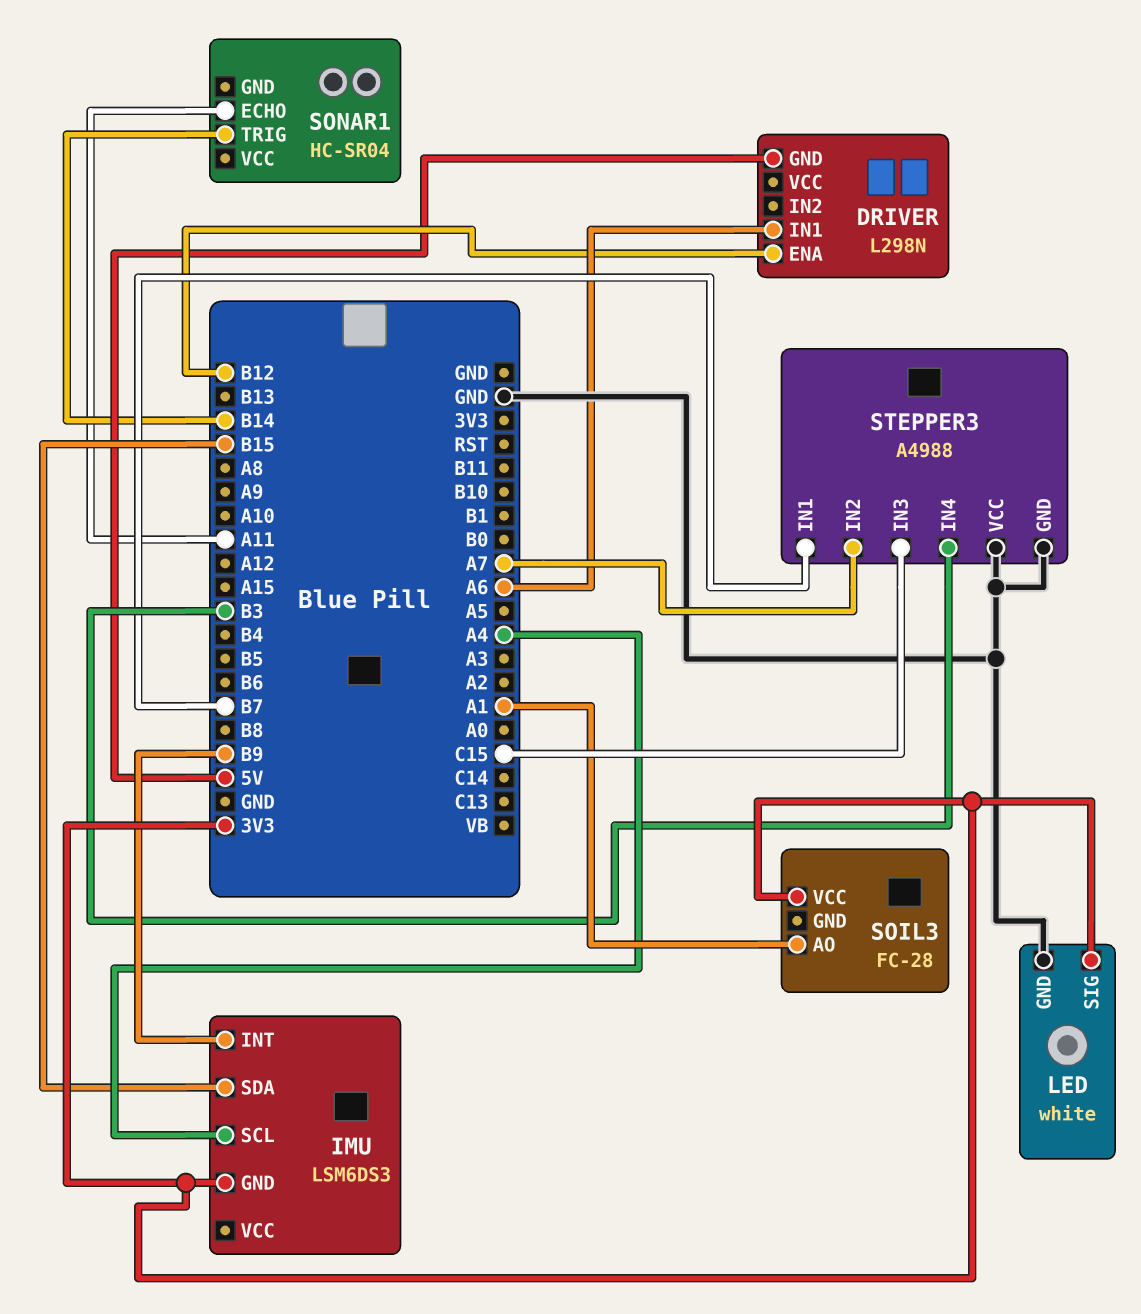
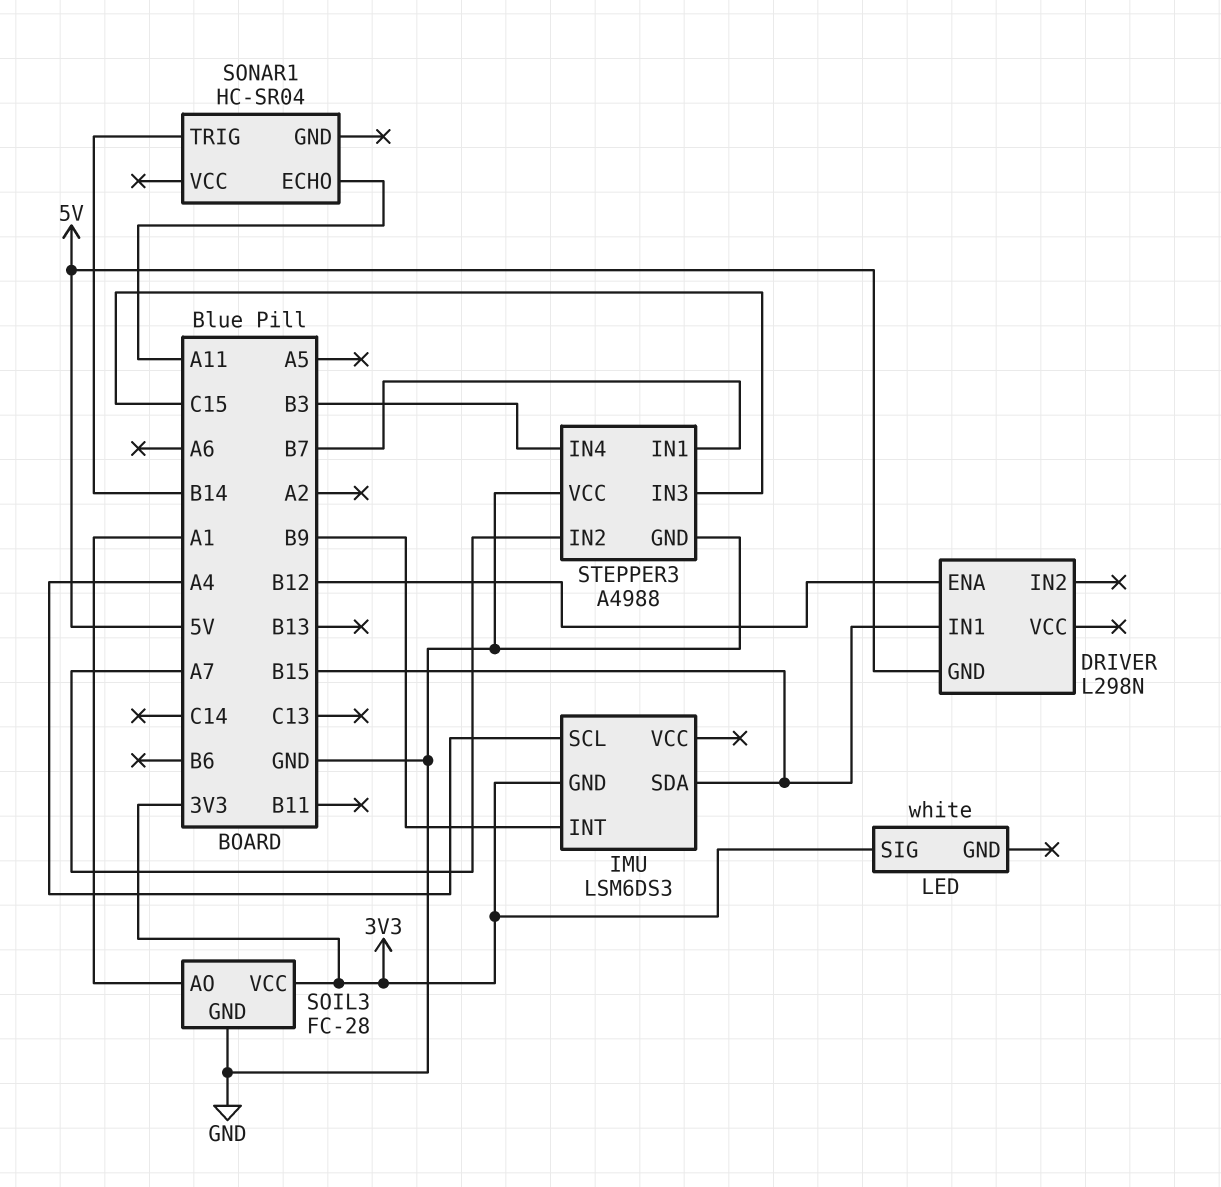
DRIVER pin IN1: A6 -> B15
LED pin GND: GND -> none
SOIL3 pin GND: none -> GND

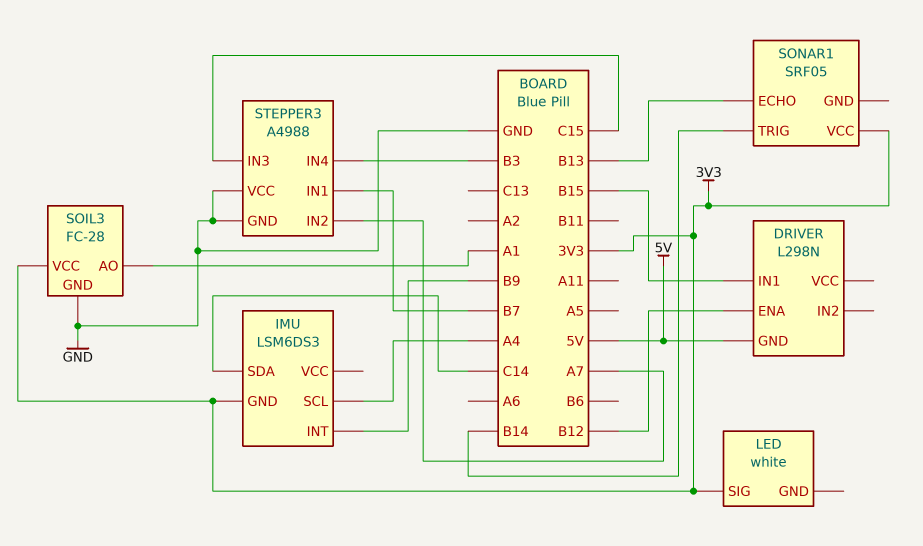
IMU pin SDA: B15 -> C14
SONAR1: HC-SR04 -> SRF05
SONAR1 pin ECHO: A11 -> B13
SONAR1 pin VCC: none -> 3V3

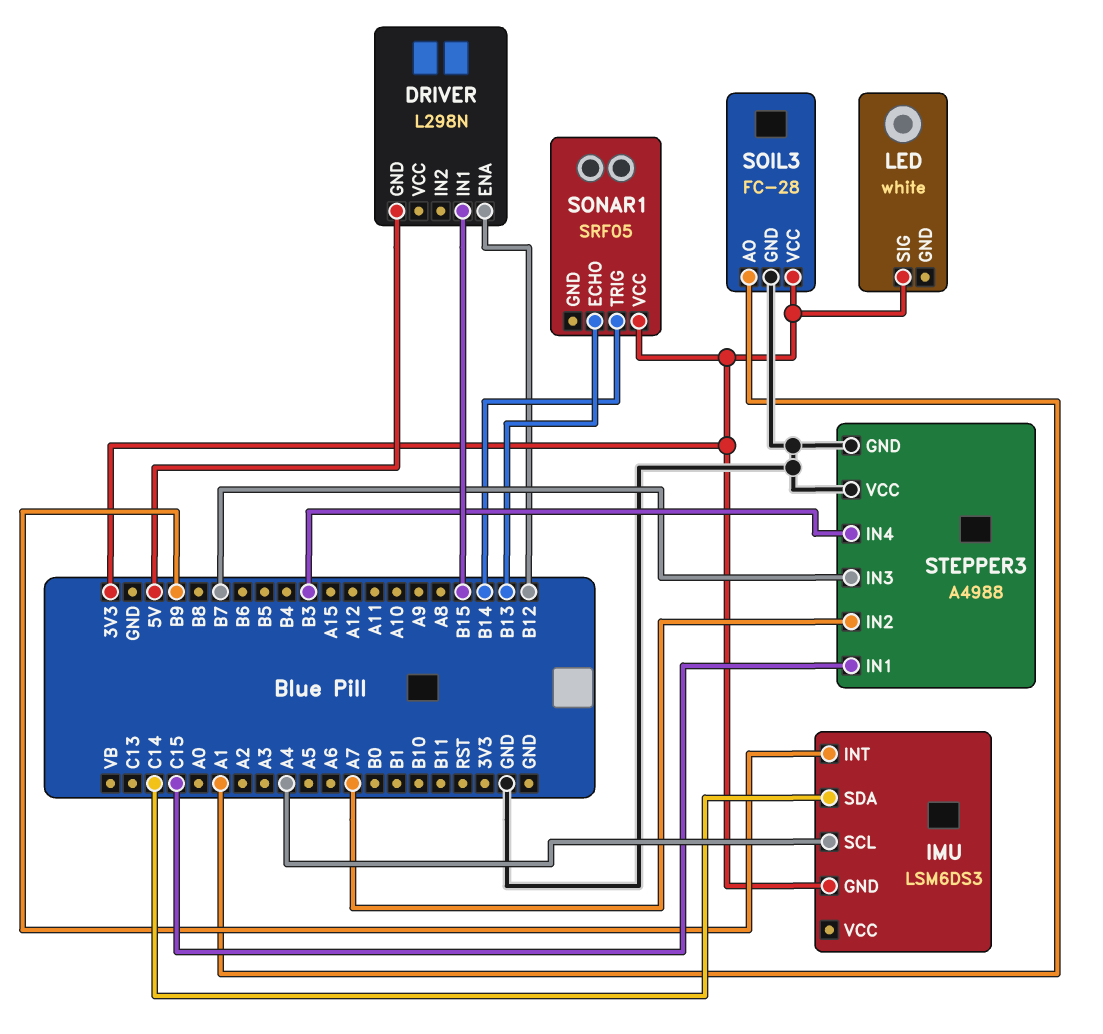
STEPPER3 pin IN1: B7 -> C15
STEPPER3 pin IN3: C15 -> B7

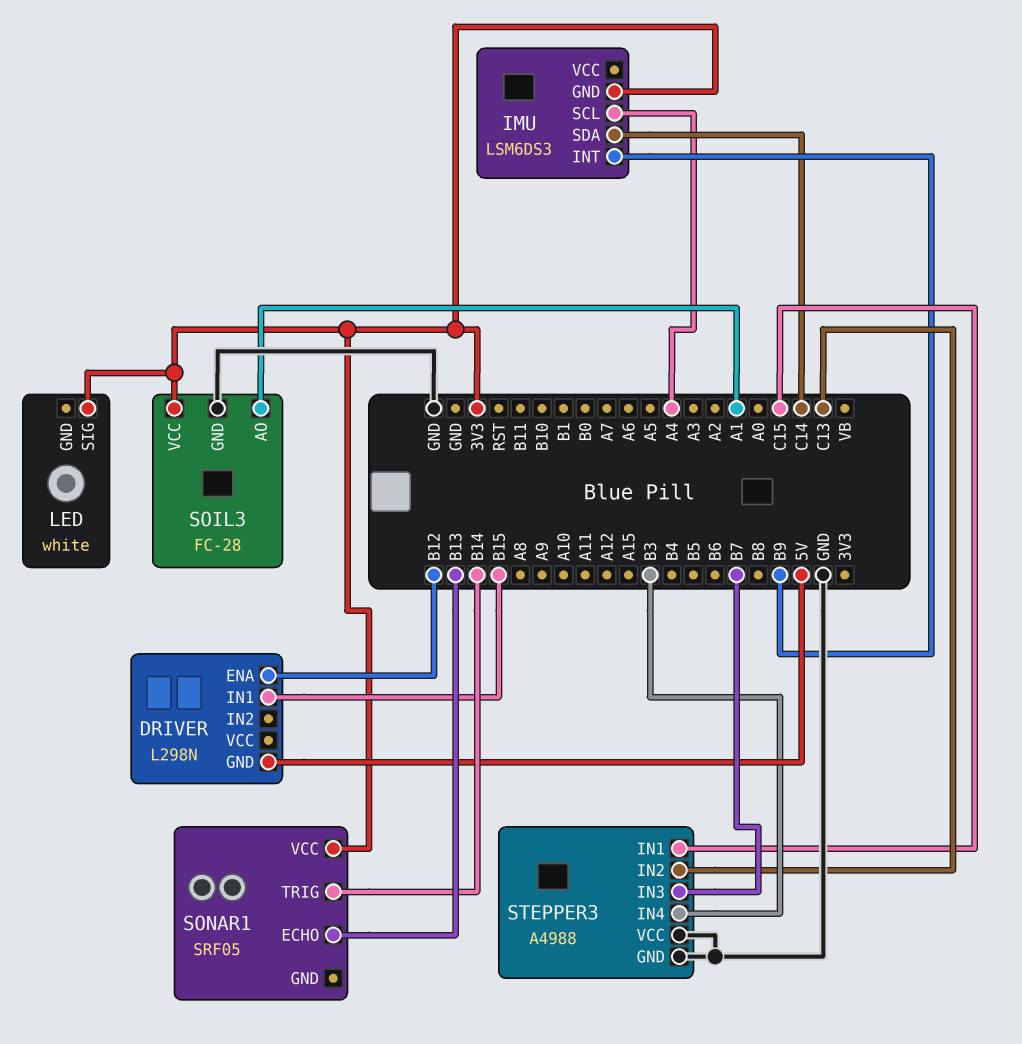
STEPPER3 pin IN2: A7 -> C13

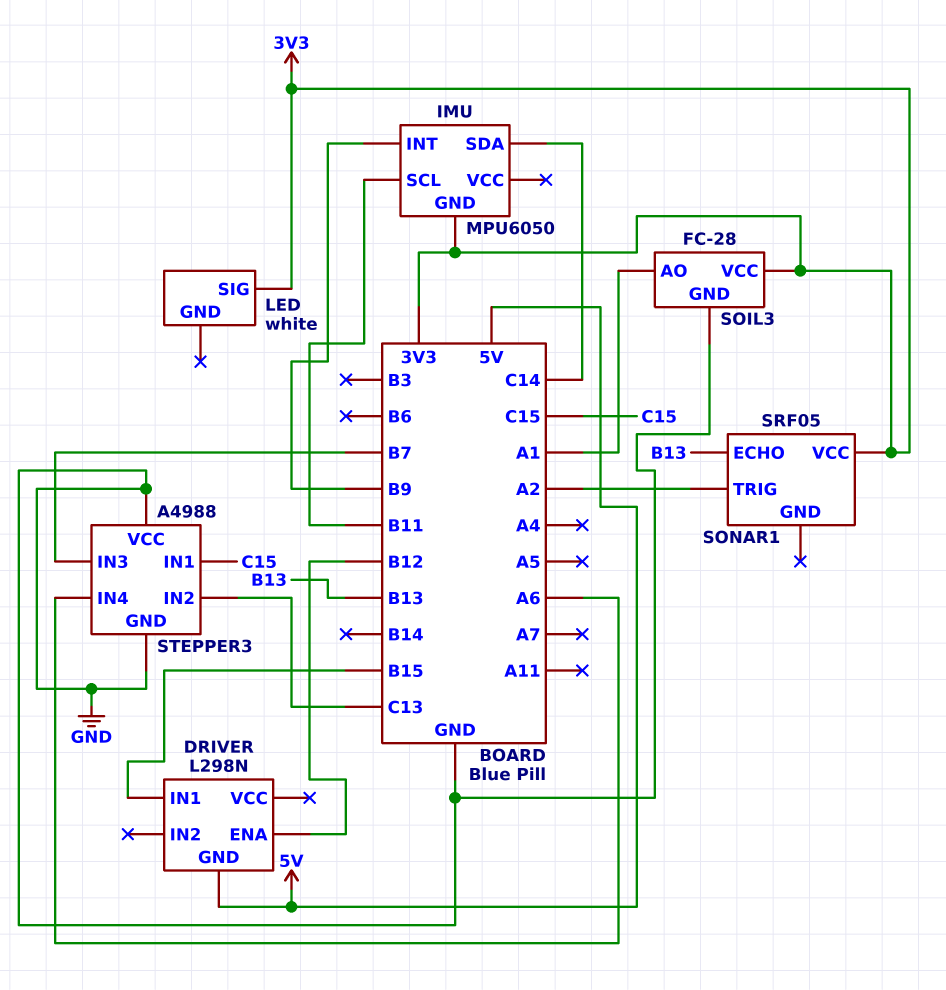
IMU: LSM6DS3 -> MPU6050
IMU pin SCL: A4 -> B11
SONAR1 pin TRIG: B14 -> A2
STEPPER3 pin IN4: B3 -> A6

